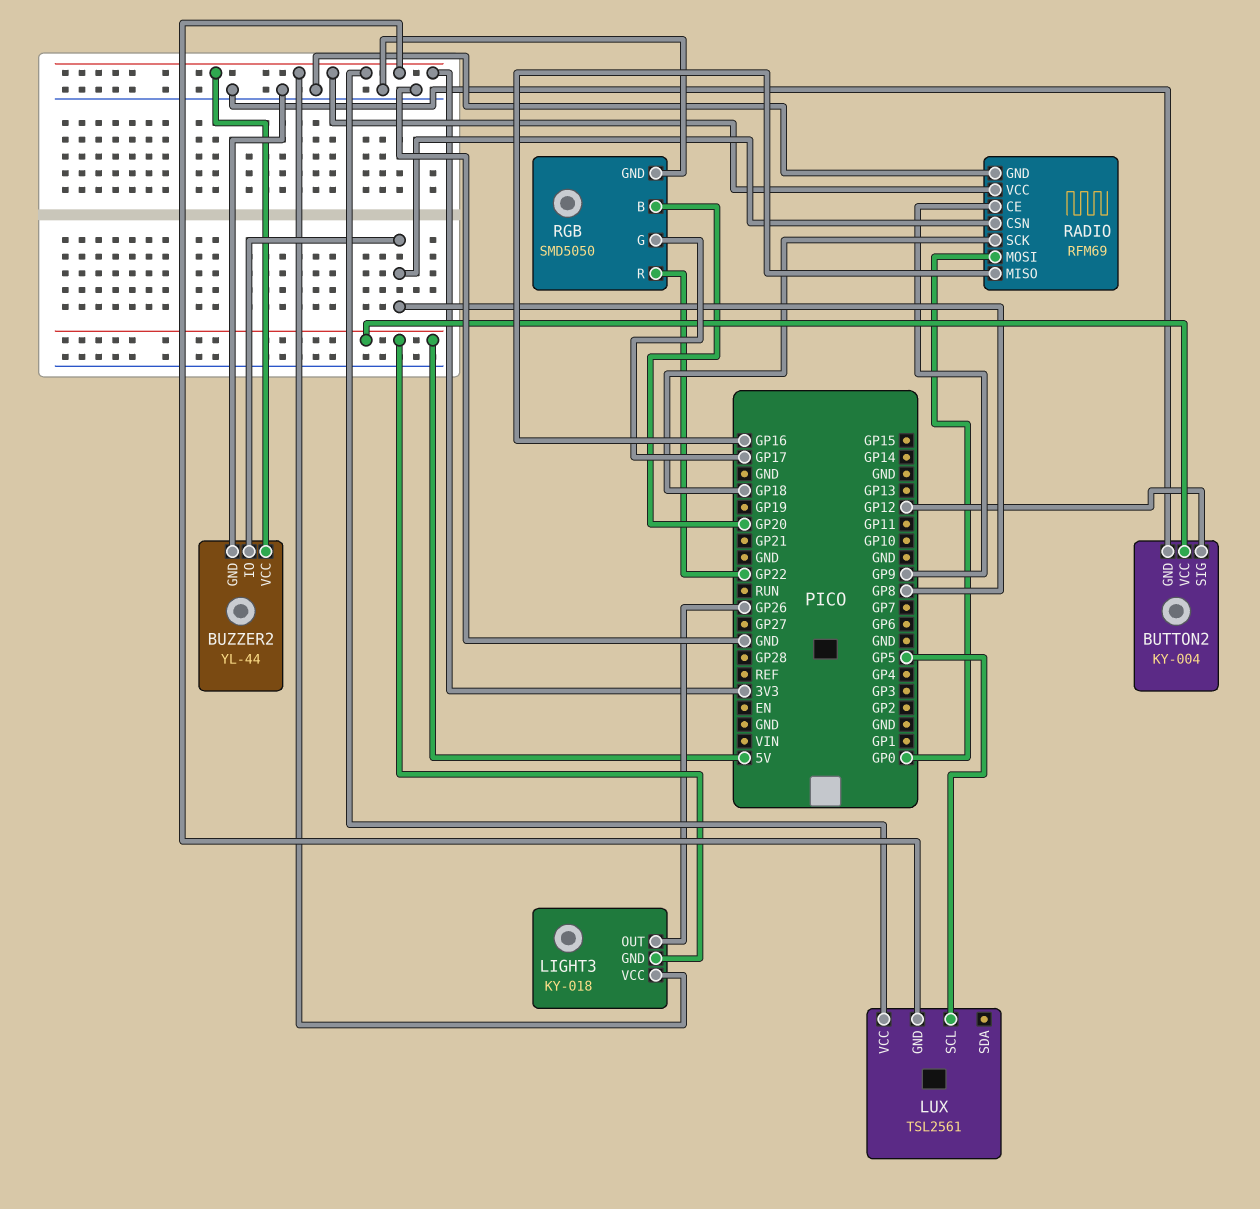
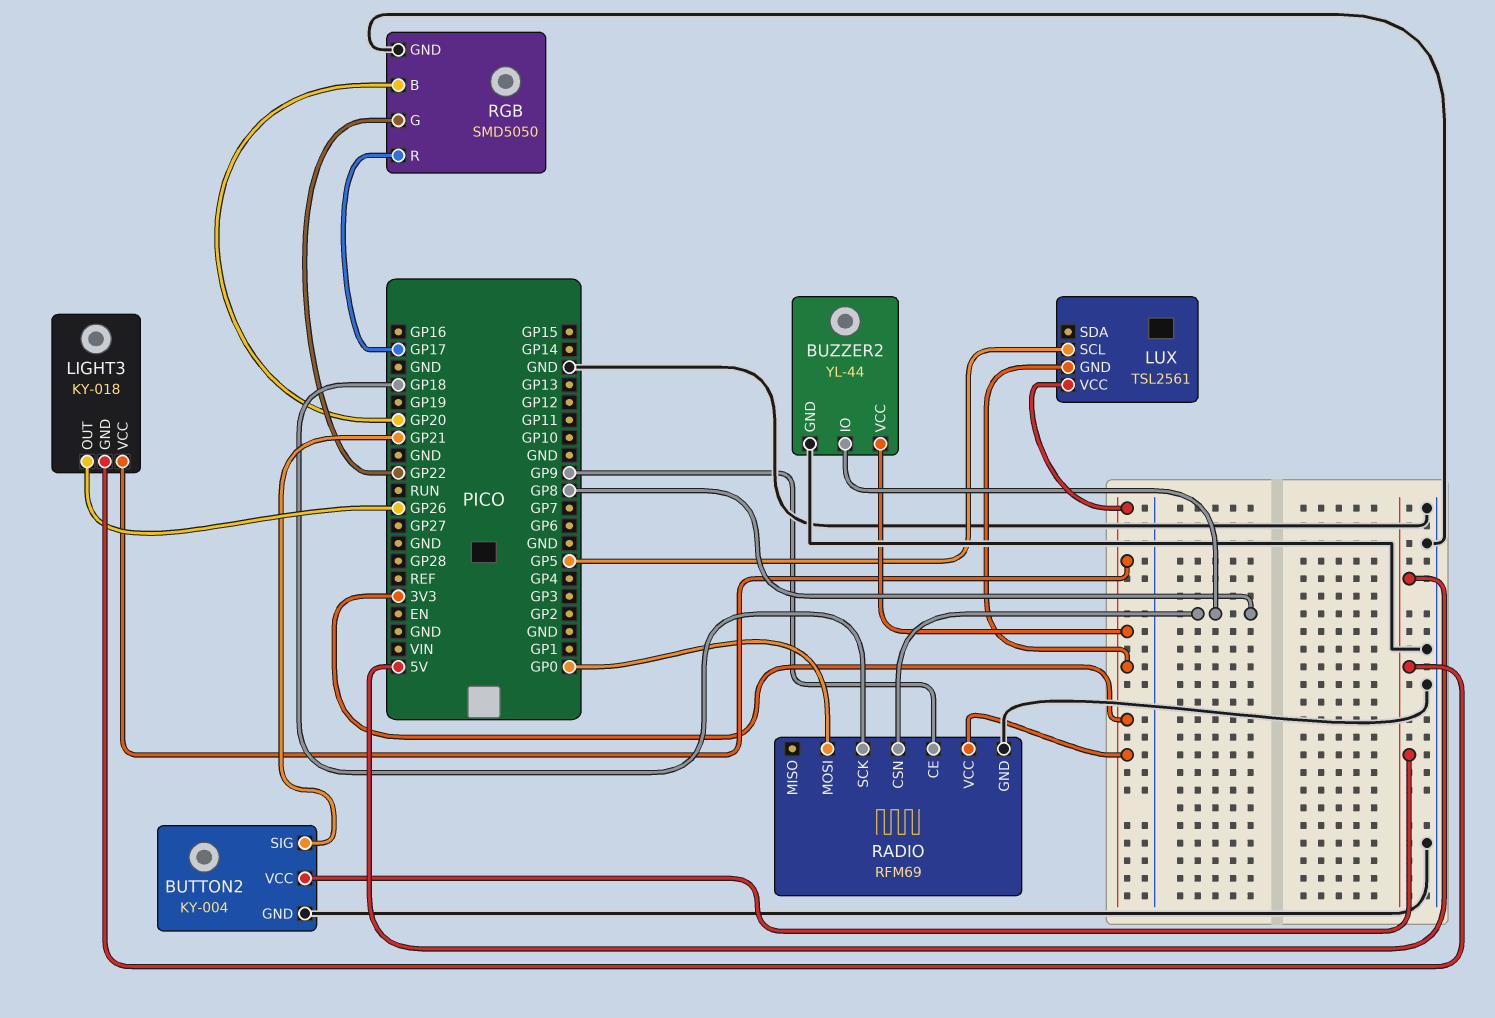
BUTTON2 pin SIG: GP12 -> GP21
RADIO pin MISO: GP16 -> none
RGB pin G: GP17 -> GP22
RGB pin R: GP22 -> GP17

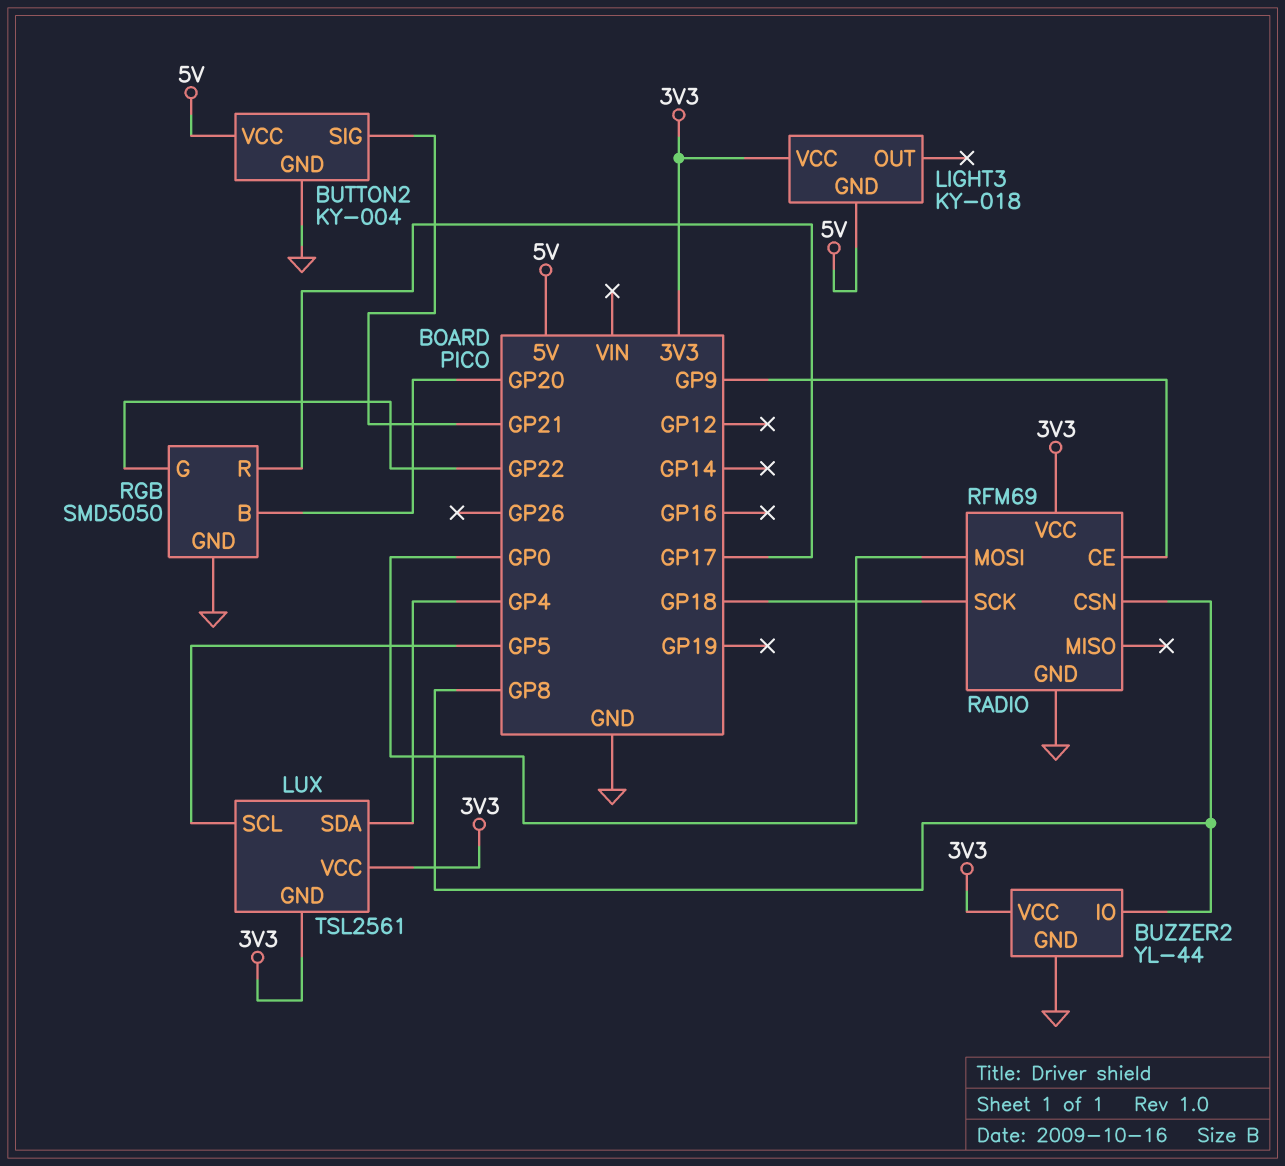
LIGHT3 pin OUT: GP26 -> none
LUX pin SDA: none -> GP4

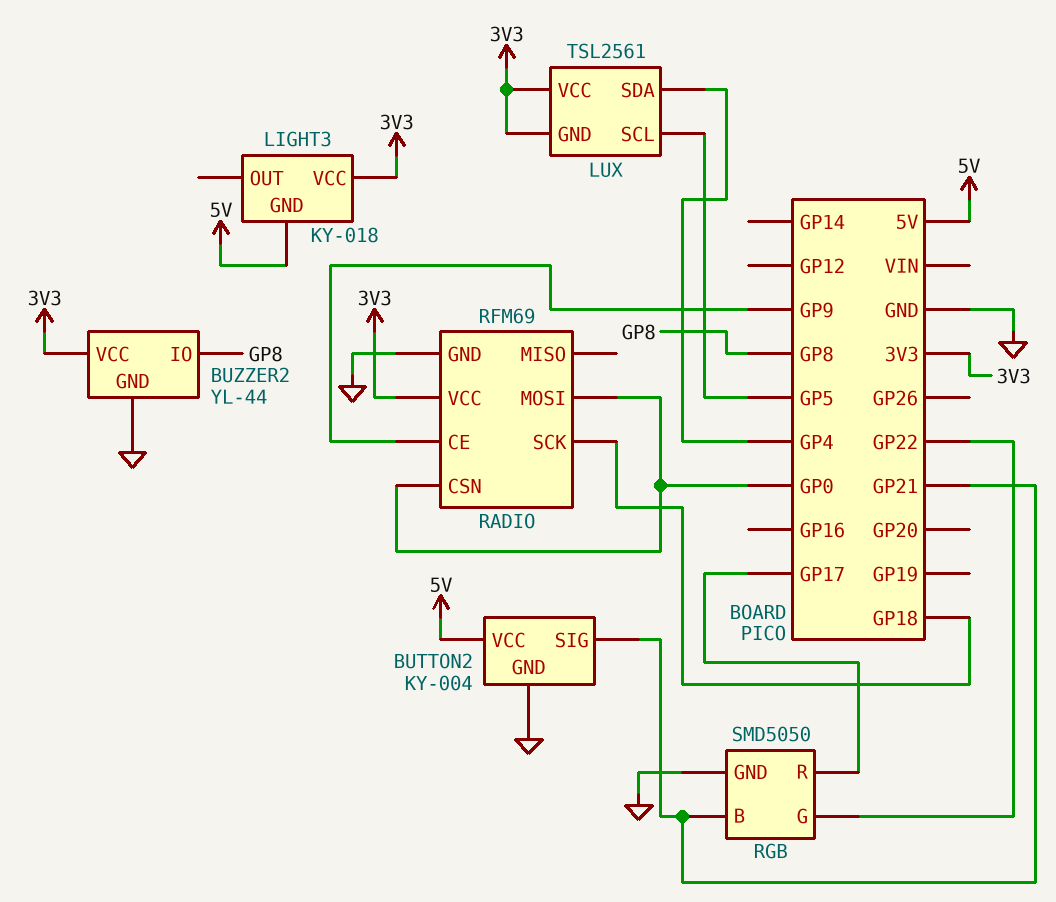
RADIO pin CSN: GP8 -> GP0
RGB pin B: GP20 -> GP21

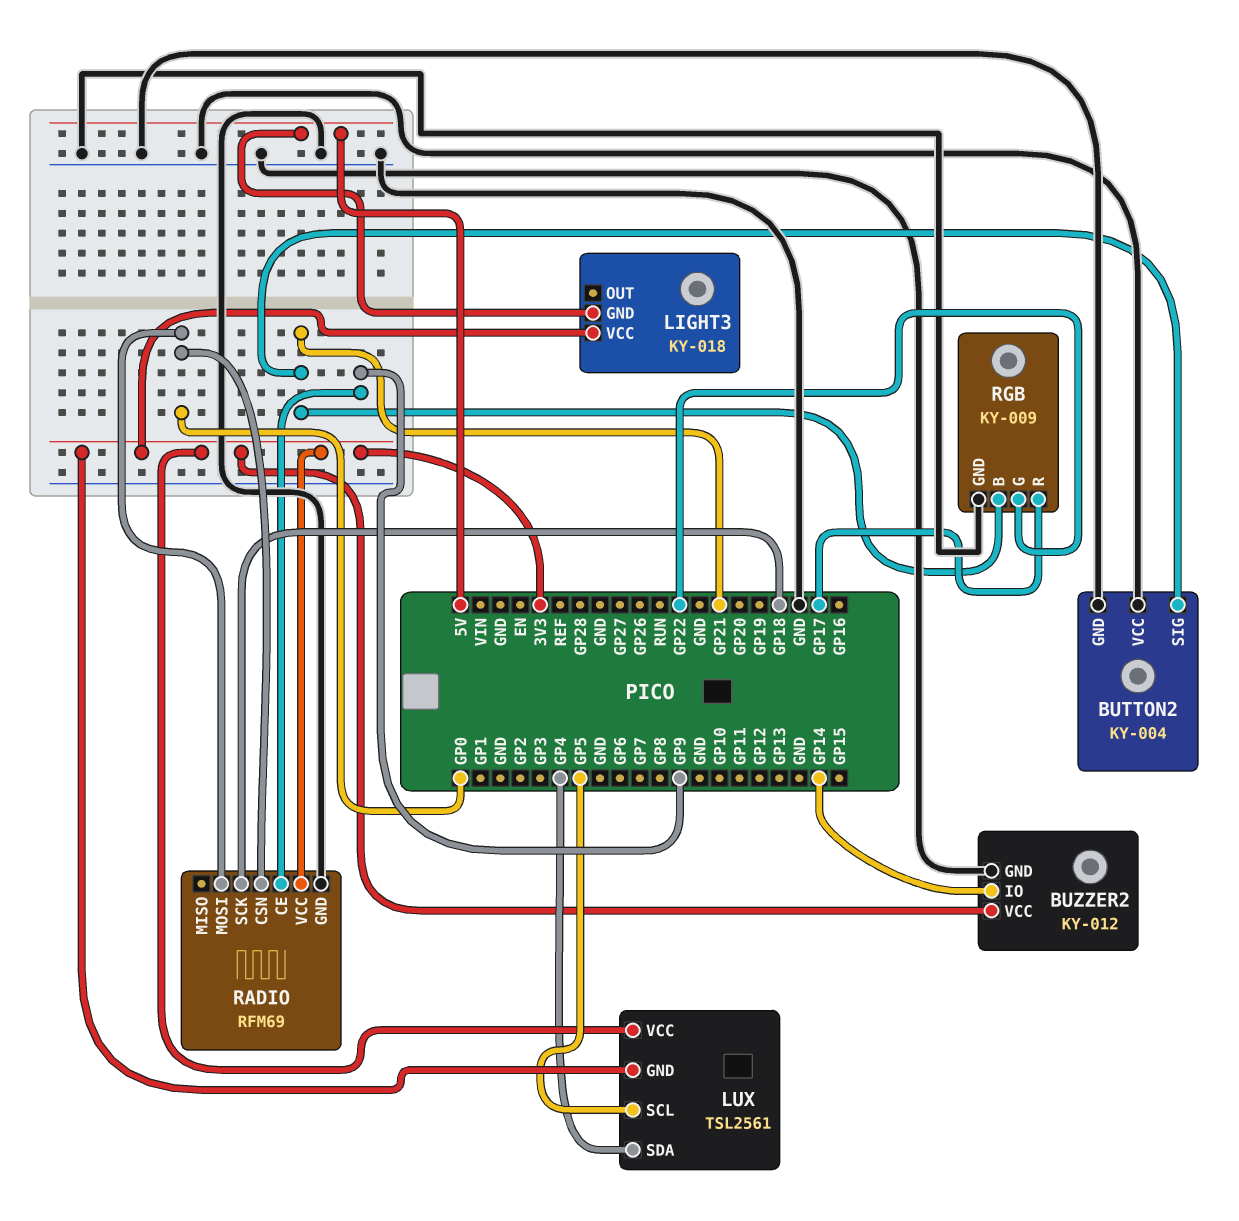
BUTTON2 pin VCC: 5V -> GND
BUZZER2: YL-44 -> KY-012
BUZZER2 pin IO: GP8 -> GP14
RGB: SMD5050 -> KY-009

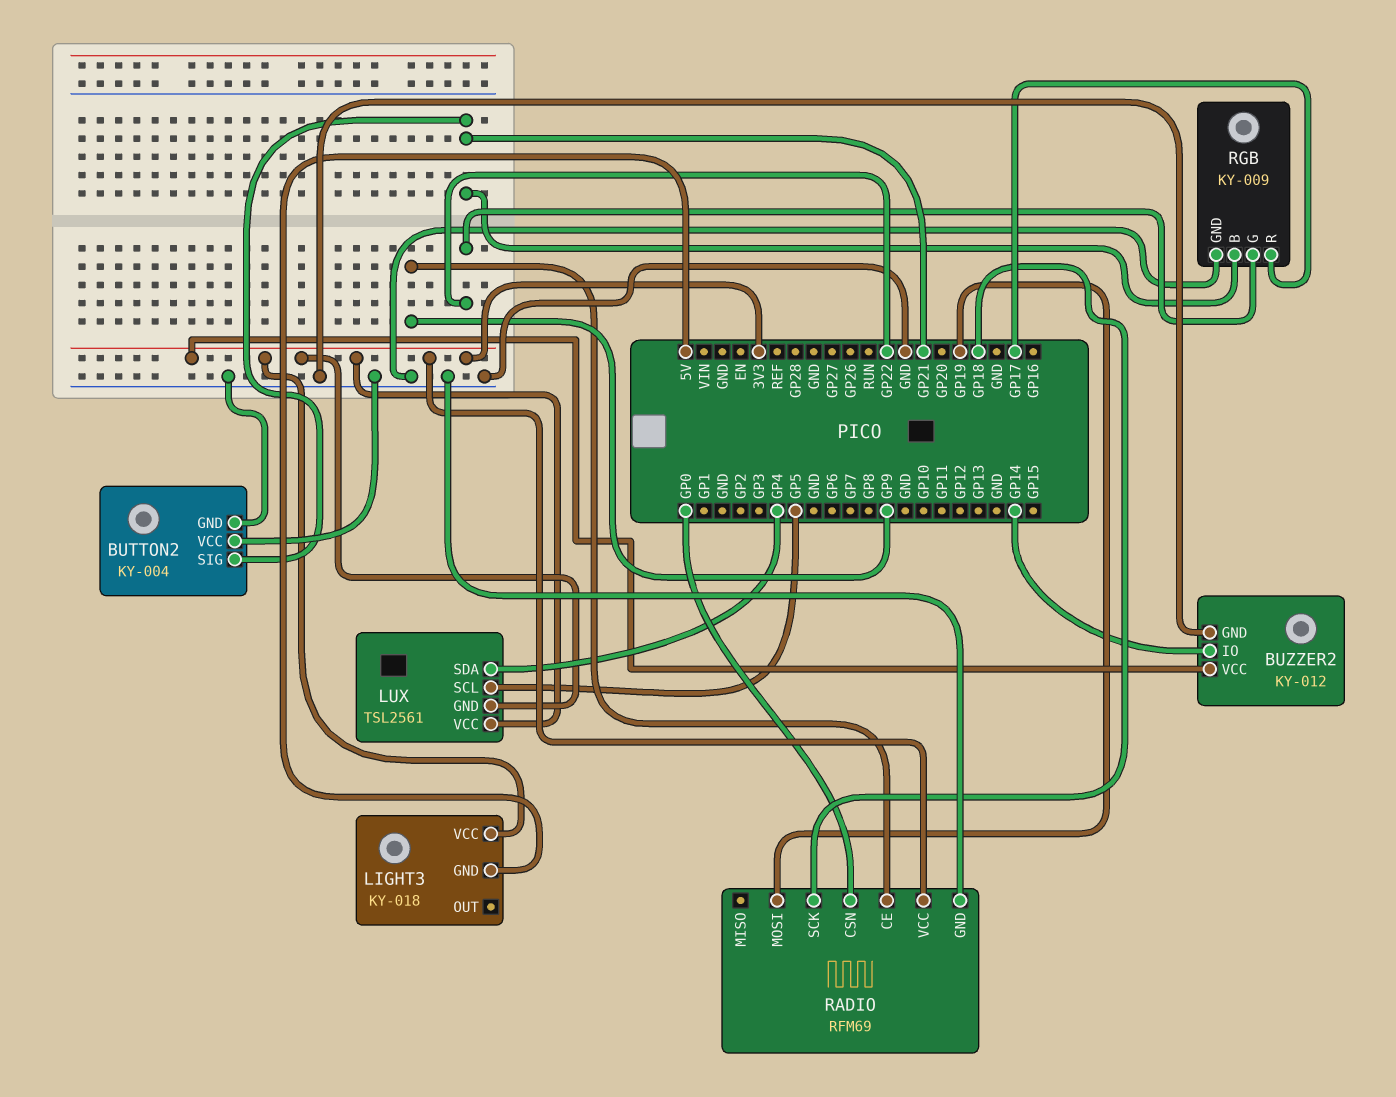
RADIO pin MOSI: GP0 -> GP19

